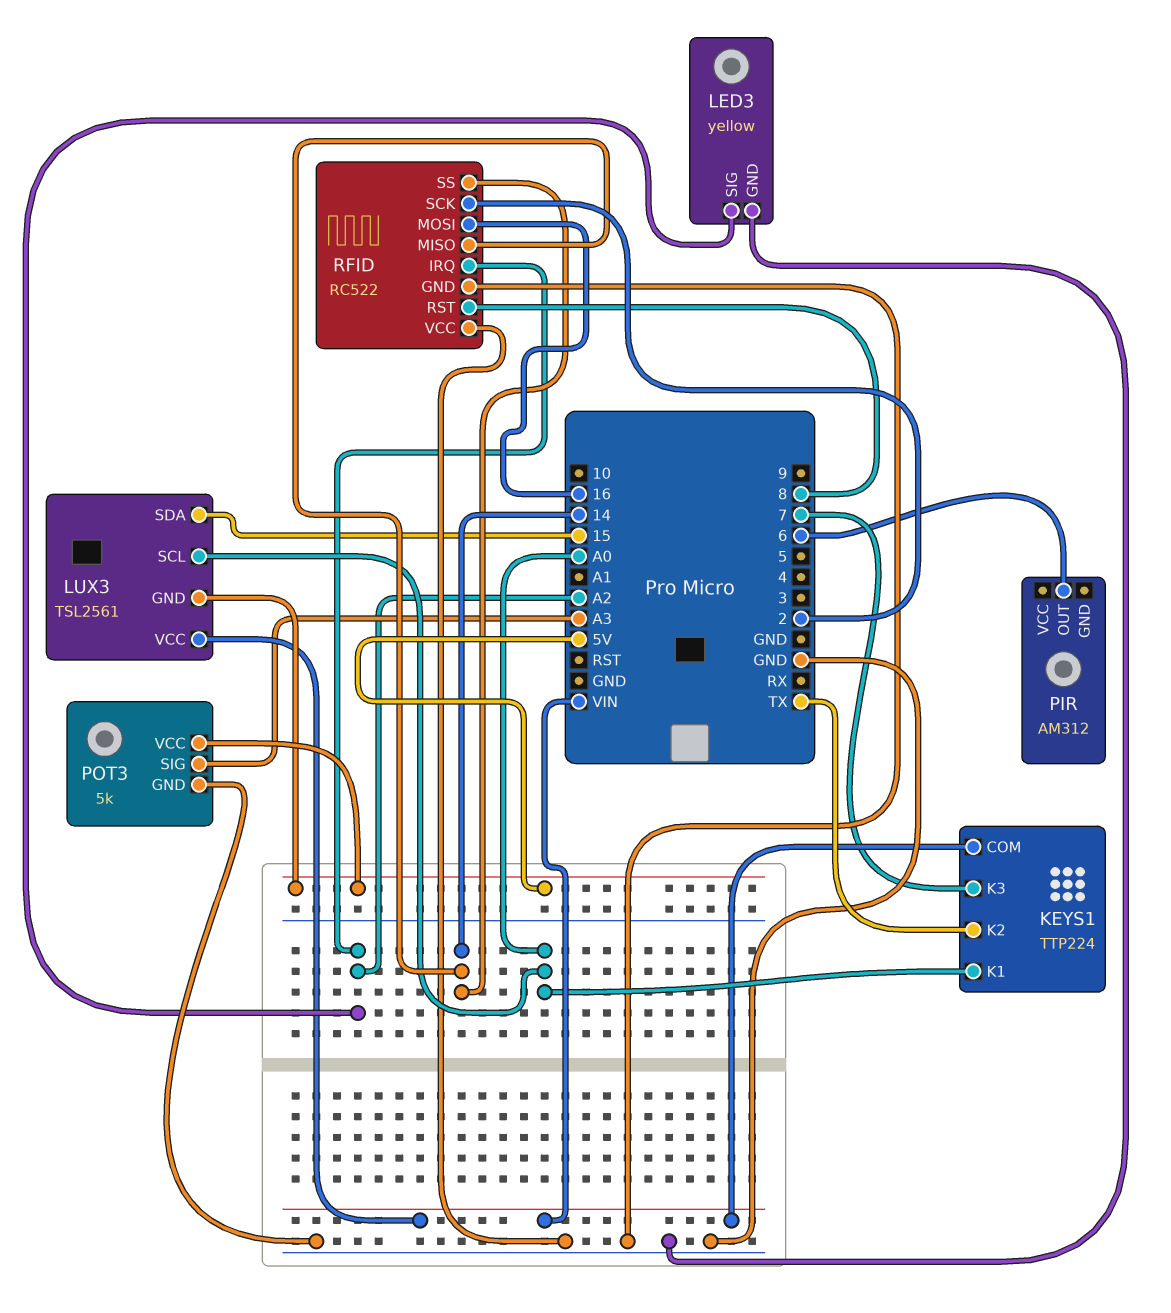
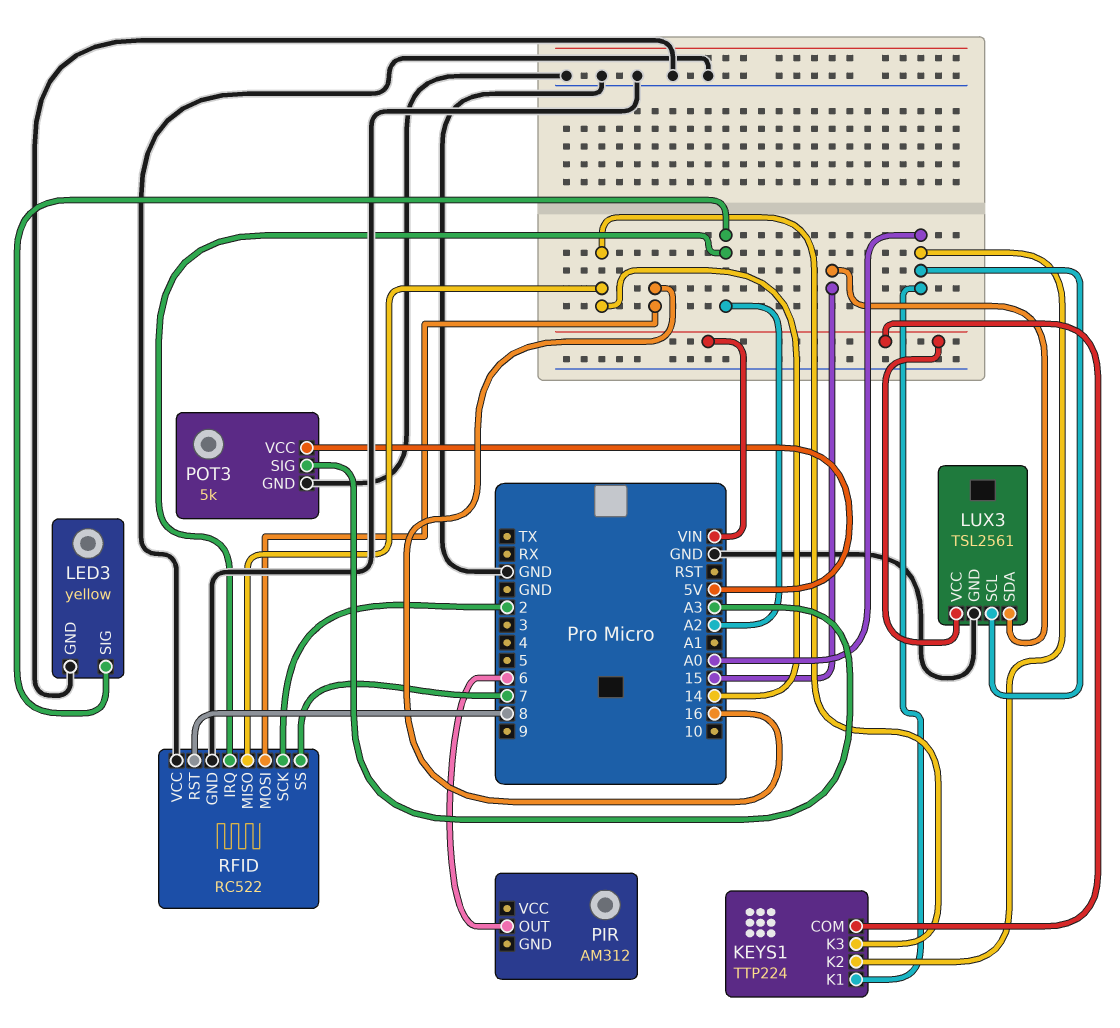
KEYS1 pin K2: TX -> A0
KEYS1 pin K3: 7 -> 14
LUX3 pin GND: 5V -> GND
RFID pin SS: 14 -> 7

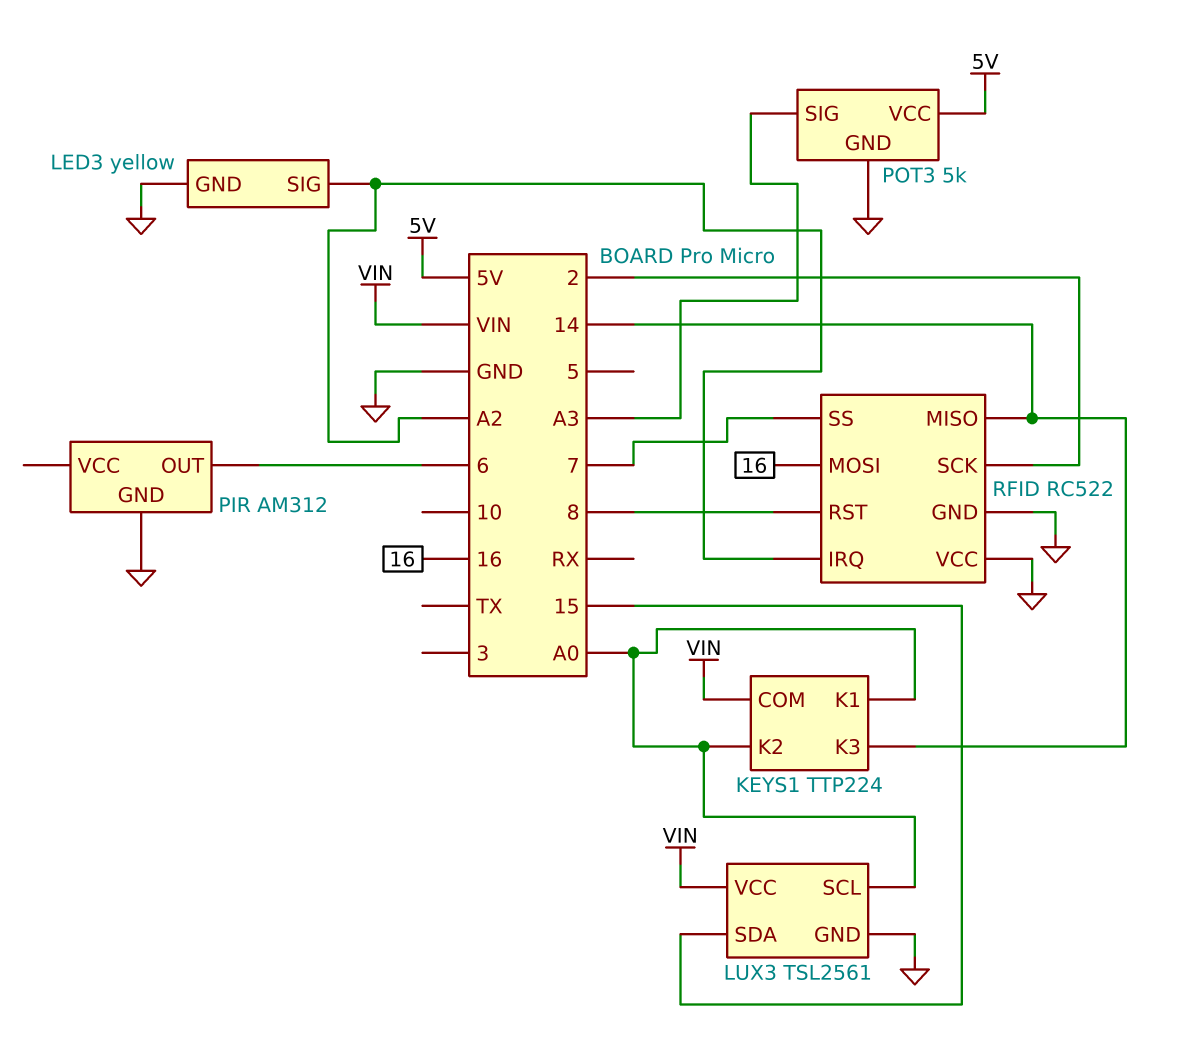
PIR pin GND: none -> GND

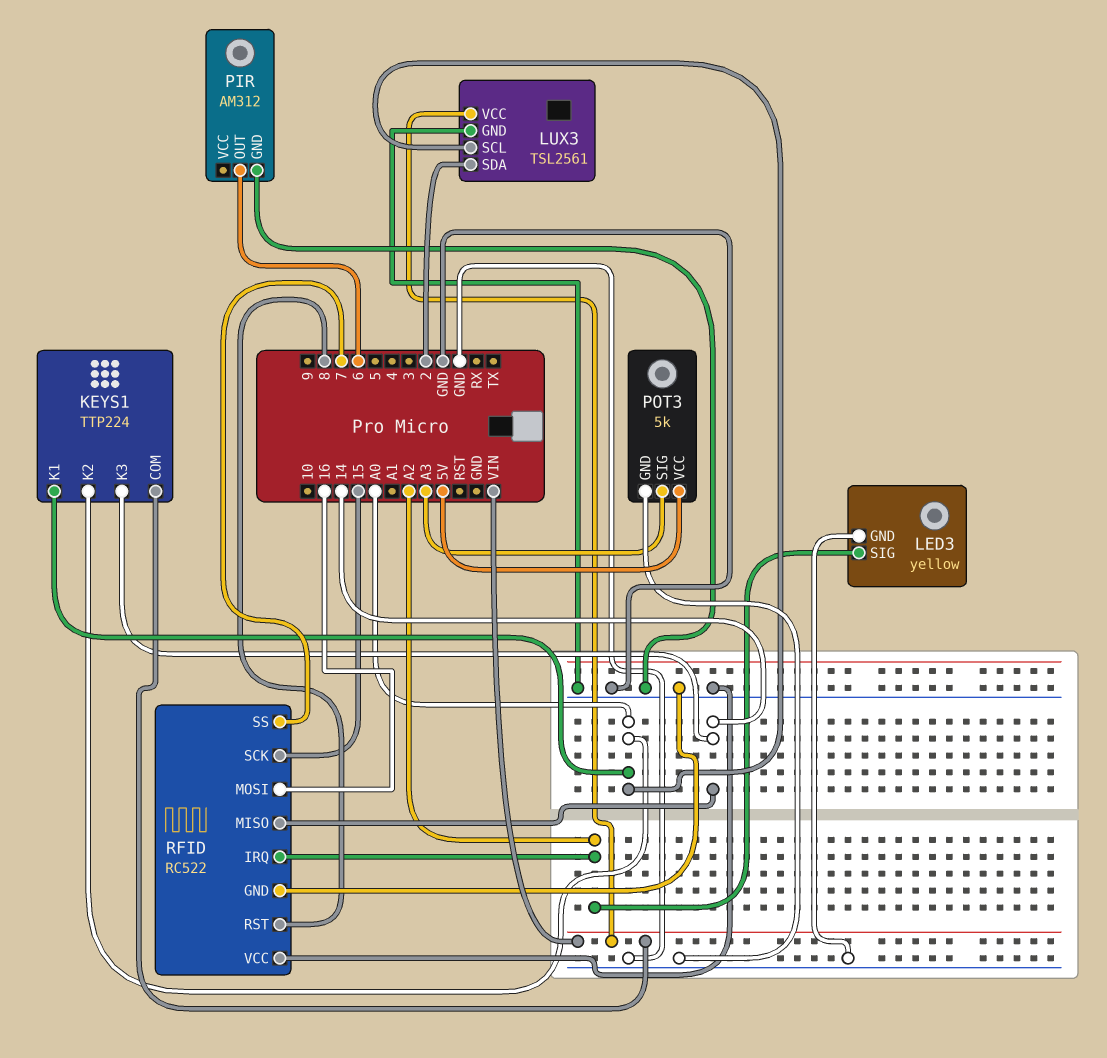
LUX3 pin SDA: 15 -> 2
RFID pin SCK: 2 -> 15

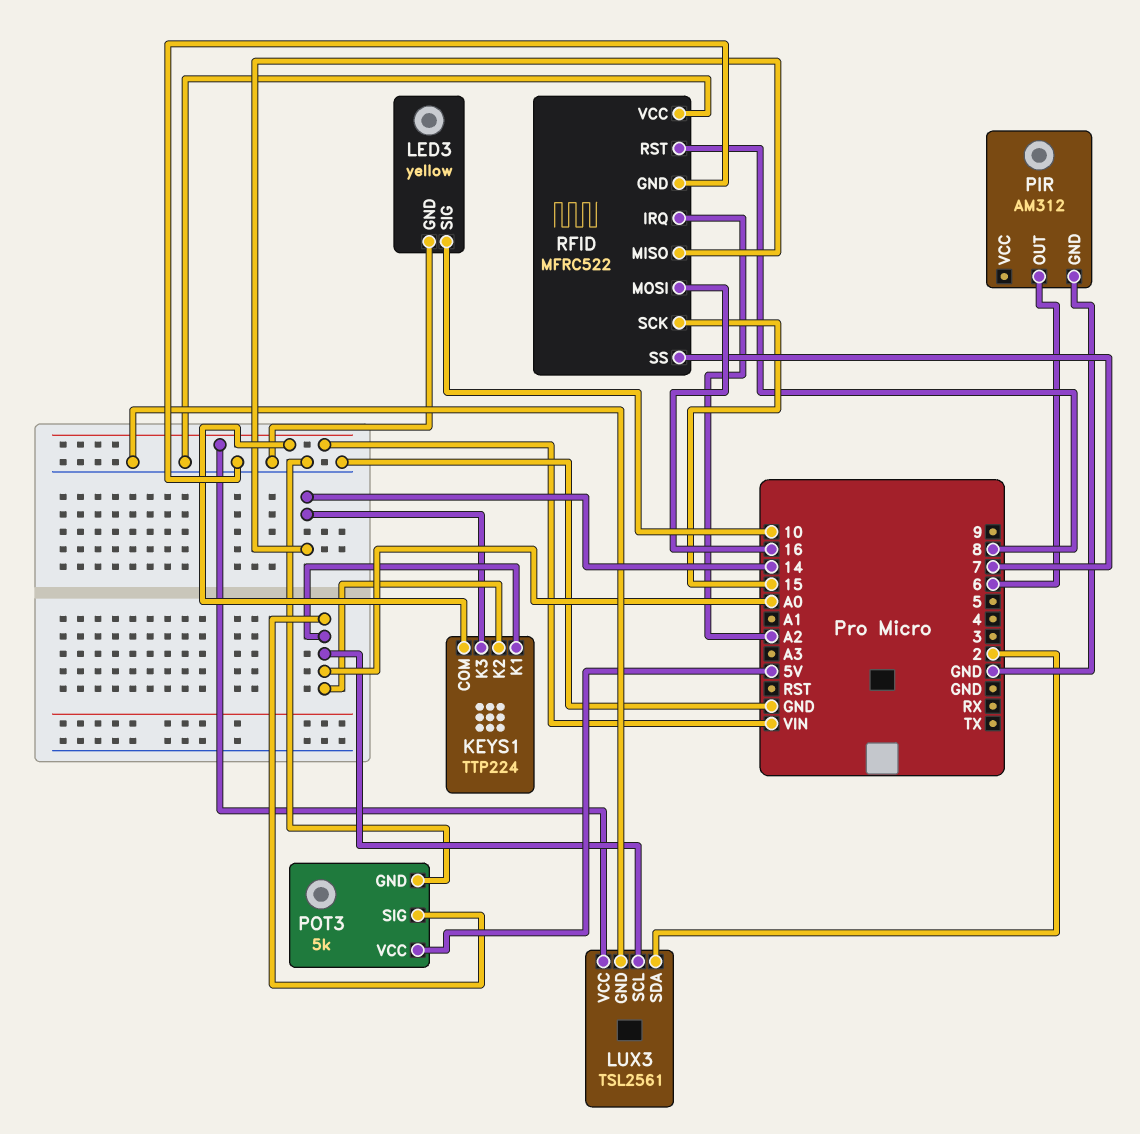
LED3 pin SIG: A2 -> 10
POT3 pin SIG: A3 -> A0
RFID: RC522 -> MFRC522

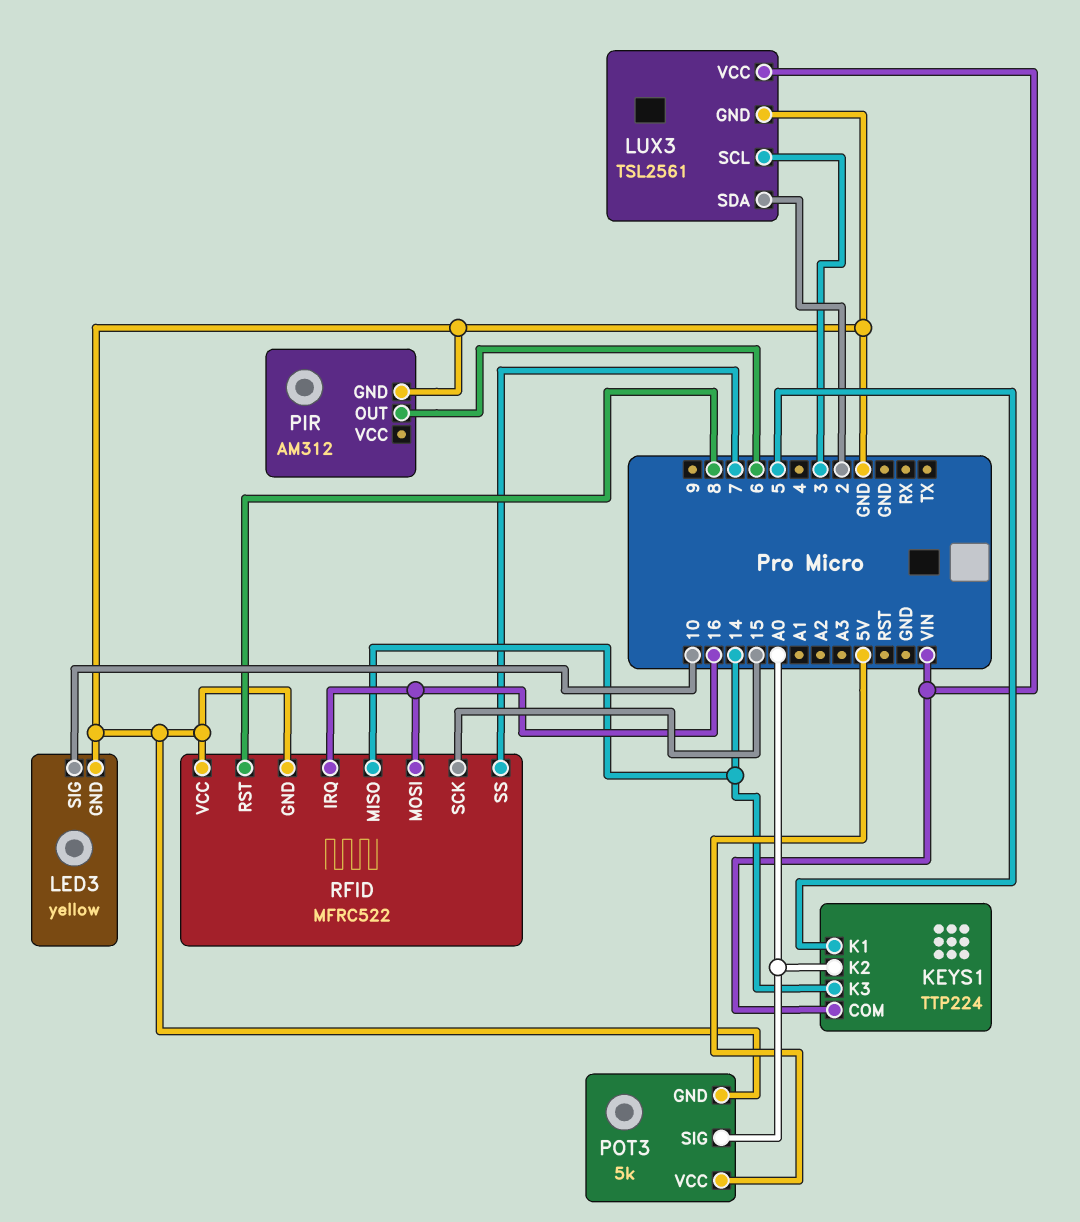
KEYS1 pin K1: A0 -> 5
LUX3 pin SCL: A0 -> 3
RFID pin IRQ: A2 -> 16

